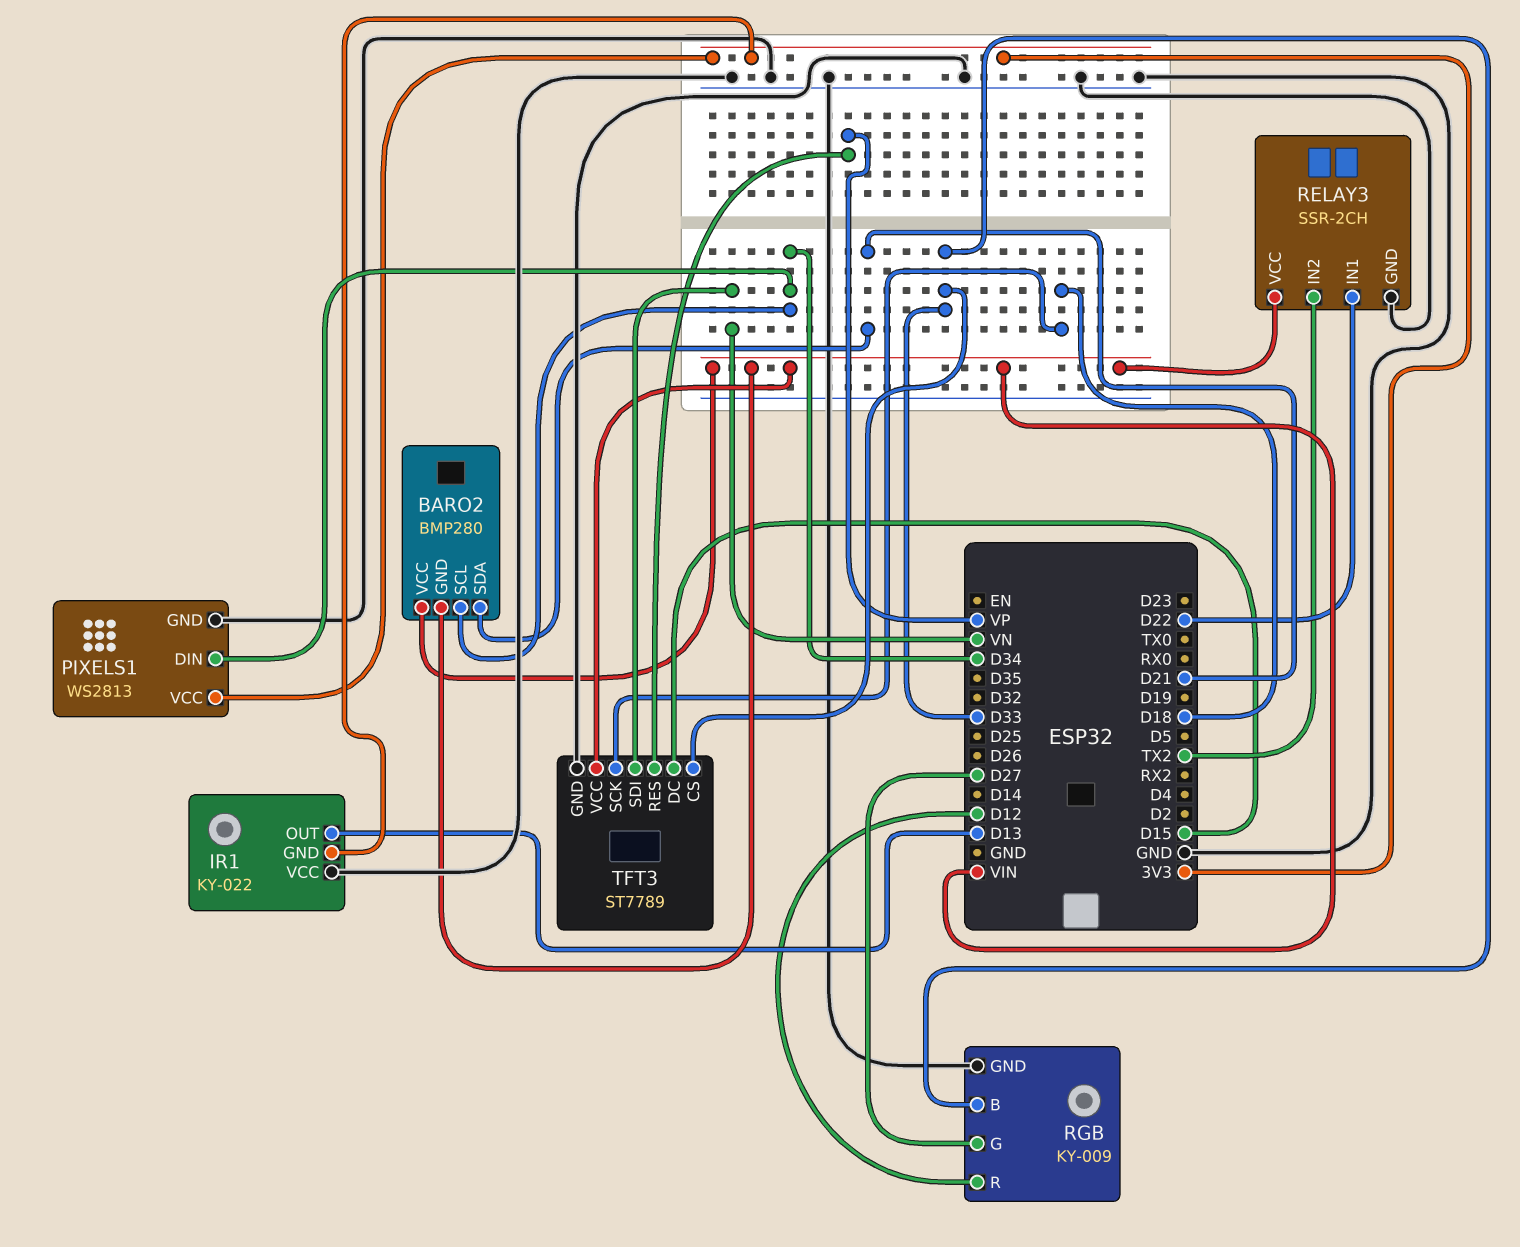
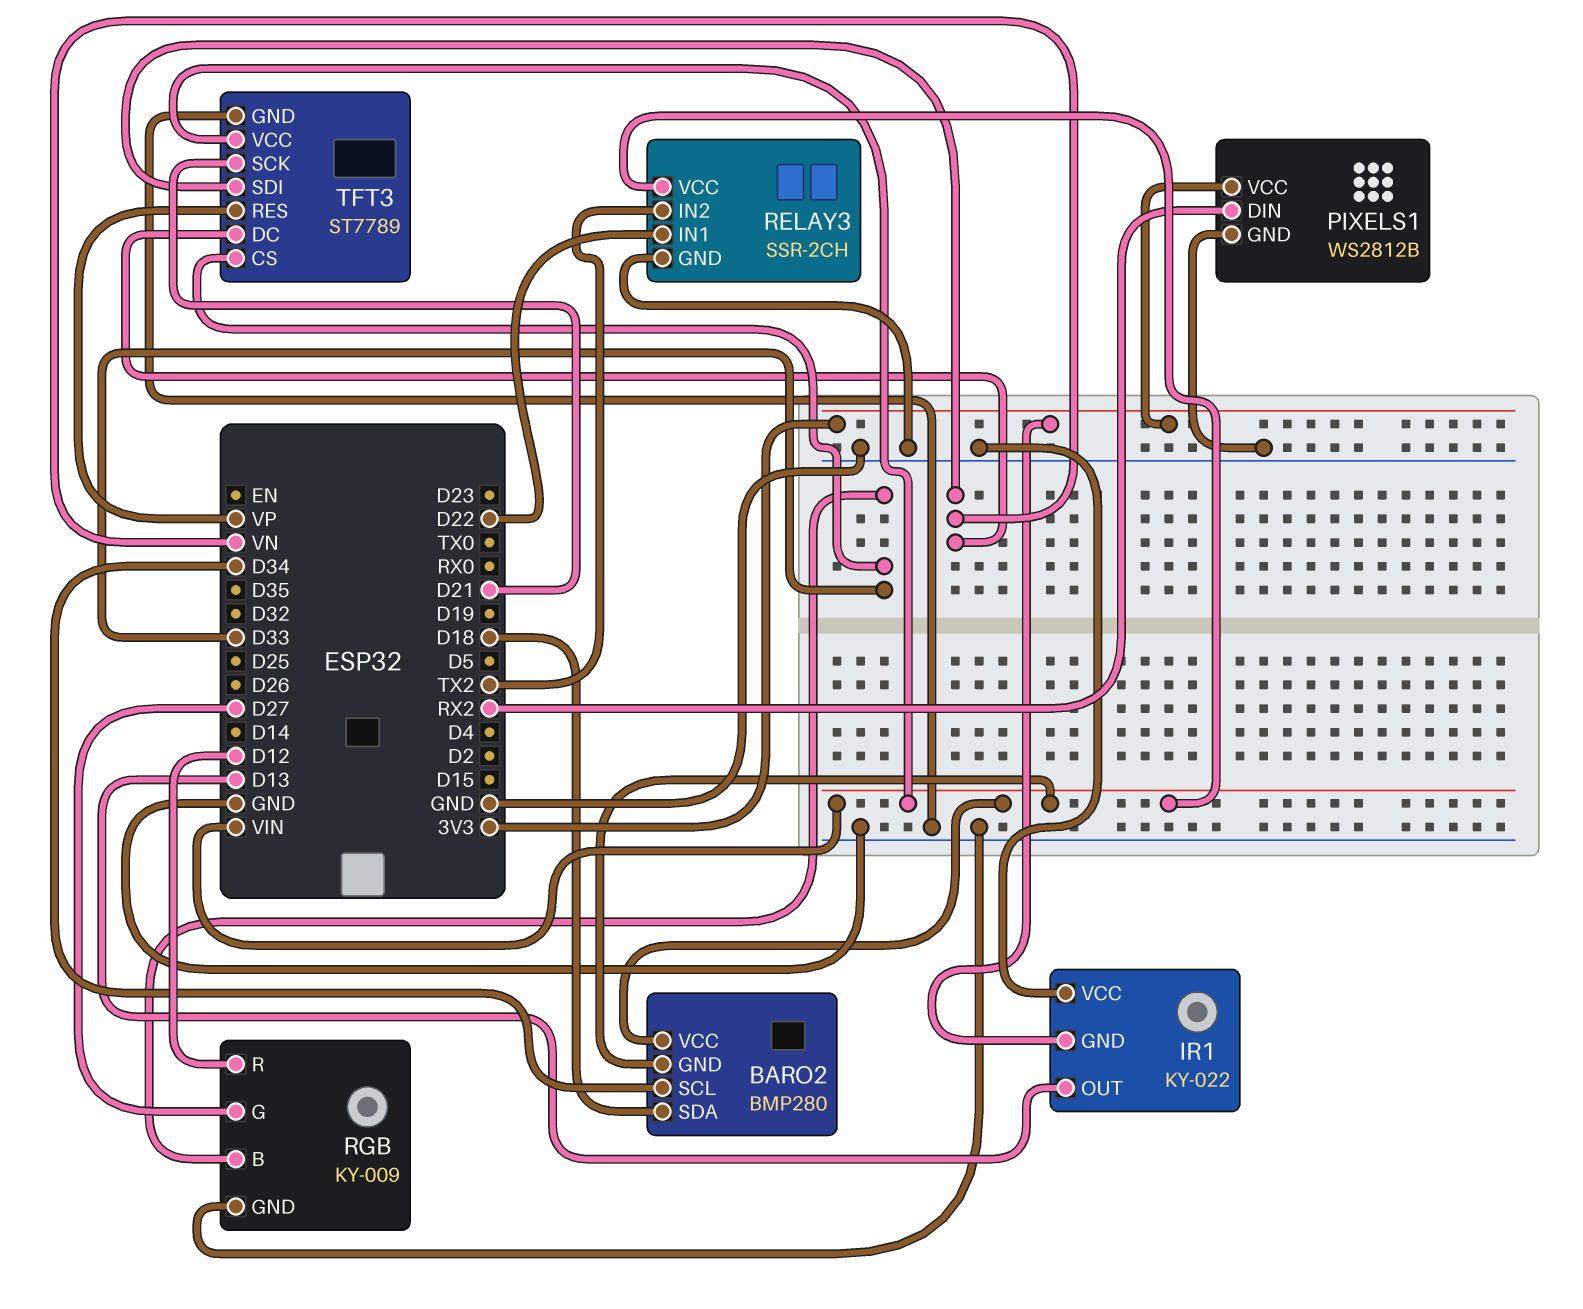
BARO2 pin SDA: D21 -> D18
PIXELS1: WS2813 -> WS2812B
PIXELS1 pin DIN: D34 -> RX2
TFT3 pin DC: D15 -> VN
TFT3 pin SCK: D18 -> D21

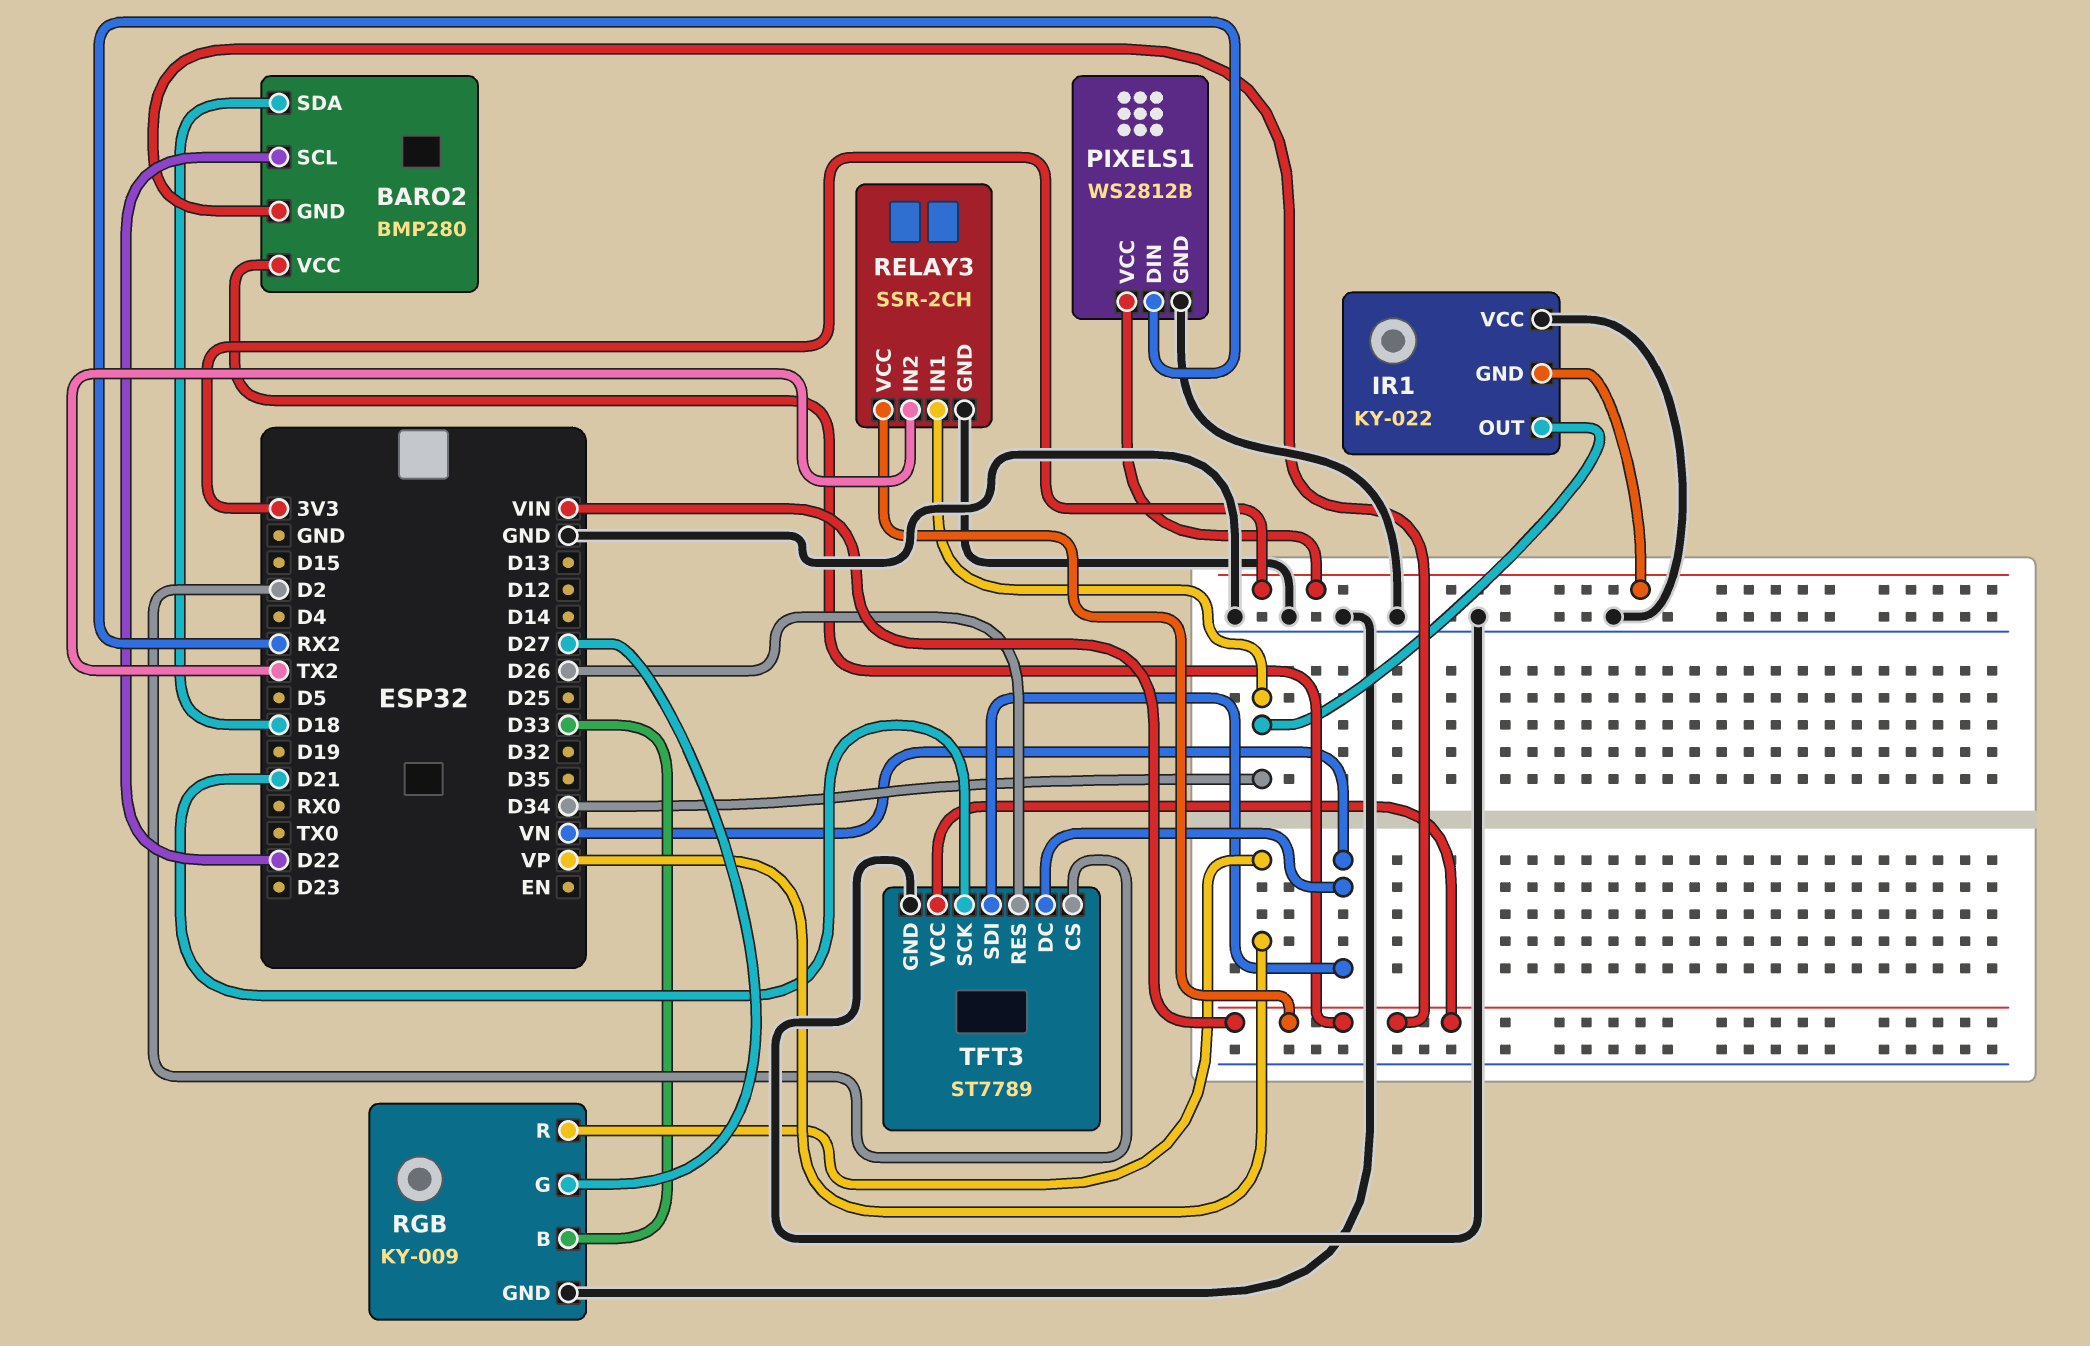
BARO2 pin SCL: D34 -> D22
IR1 pin OUT: D13 -> D34
RELAY3 pin IN1: D22 -> D34
RGB pin R: D12 -> VP
TFT3 pin CS: D33 -> D2
TFT3 pin RES: VP -> D26

